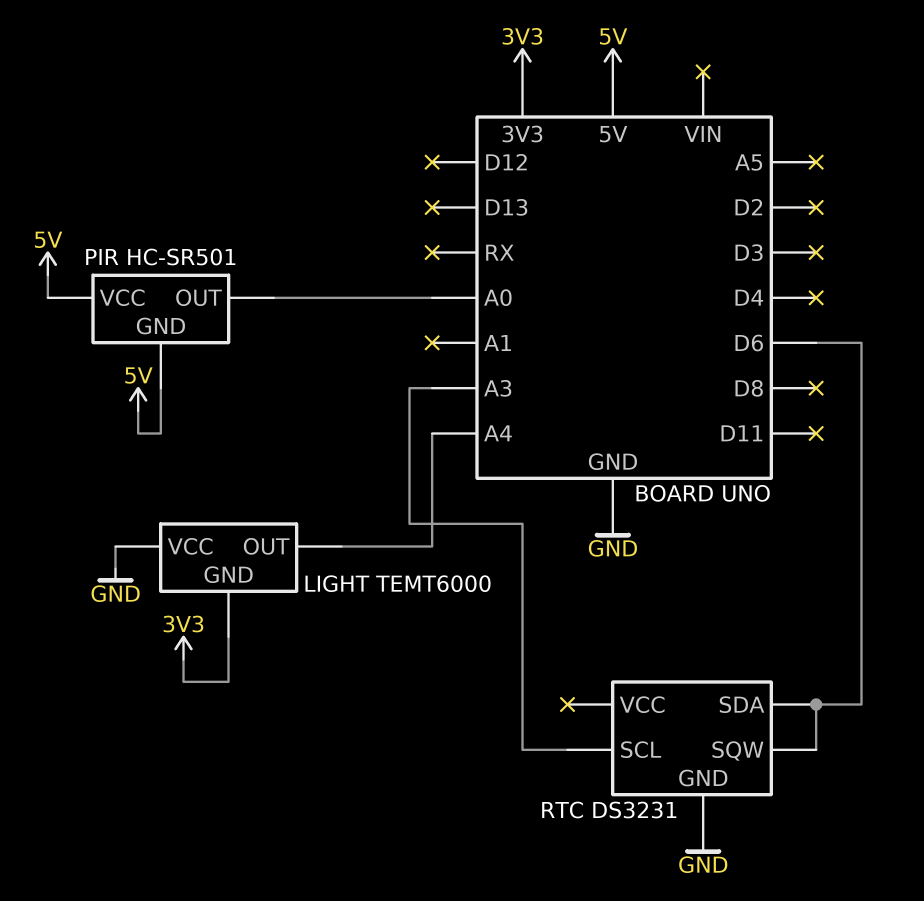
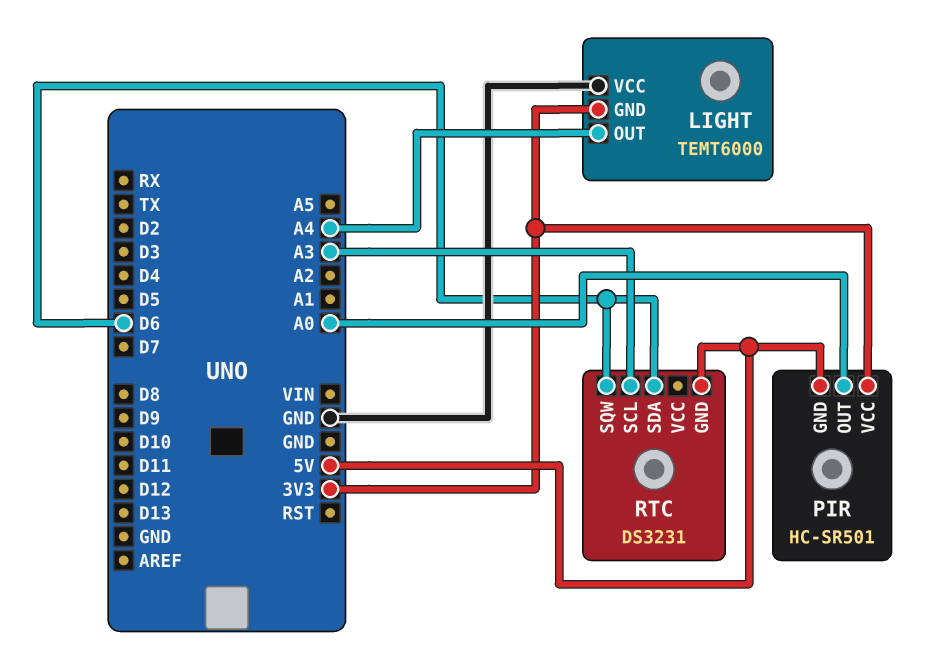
PIR pin VCC: 5V -> 3V3
RTC pin GND: GND -> 5V

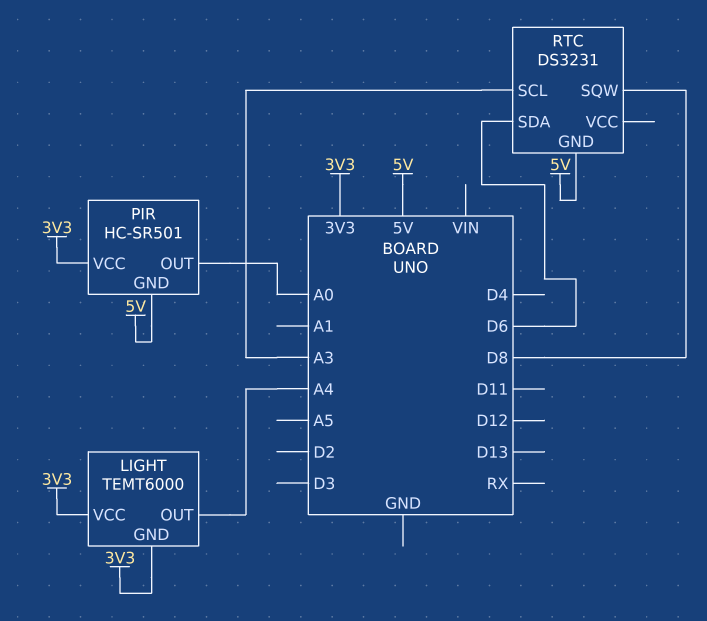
LIGHT pin VCC: GND -> 3V3
RTC pin SQW: D6 -> D8

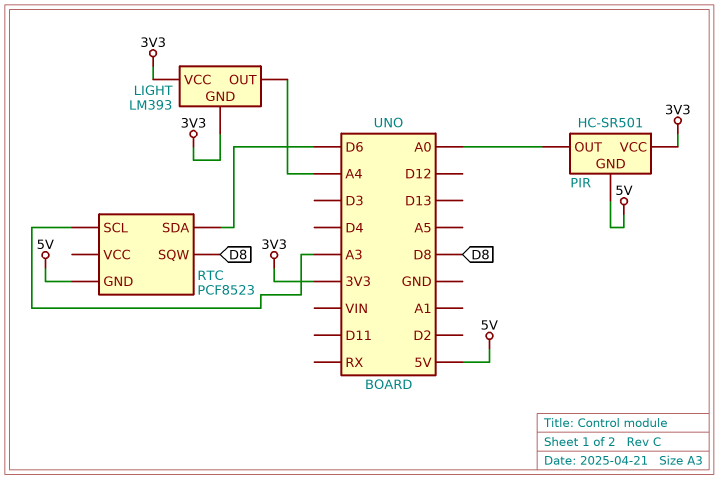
LIGHT: TEMT6000 -> LM393
RTC: DS3231 -> PCF8523

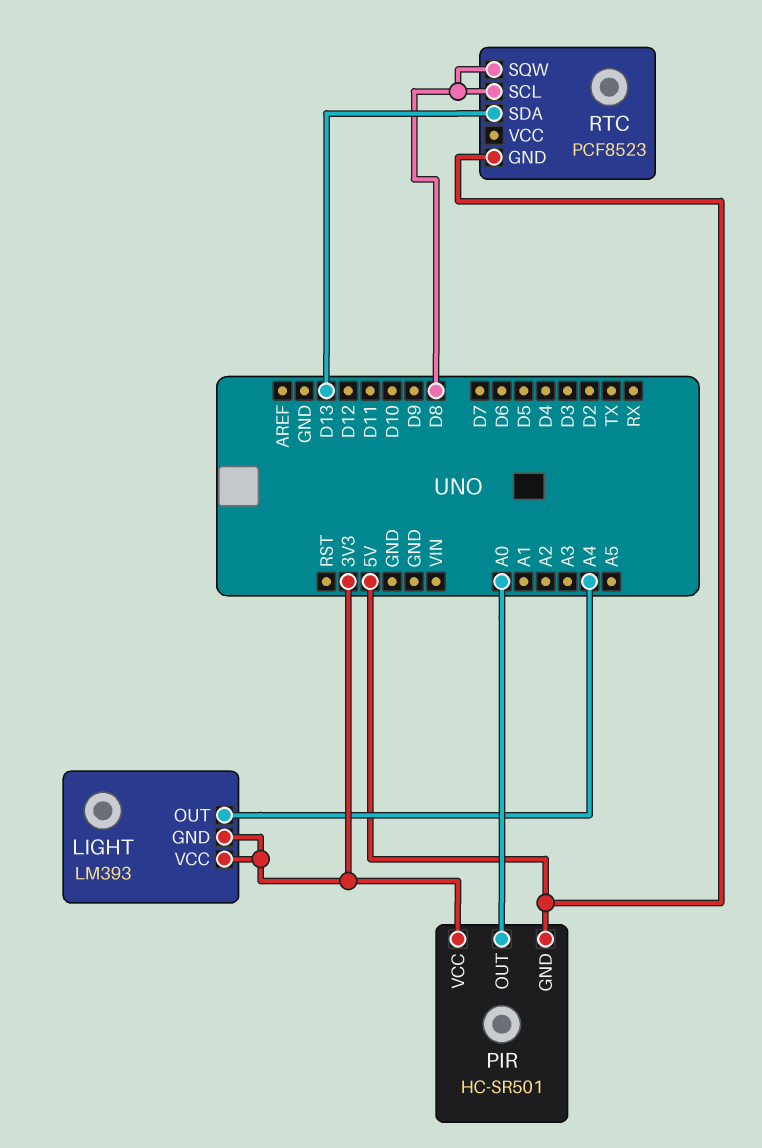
RTC pin SCL: A3 -> D8
RTC pin SDA: D6 -> D13

